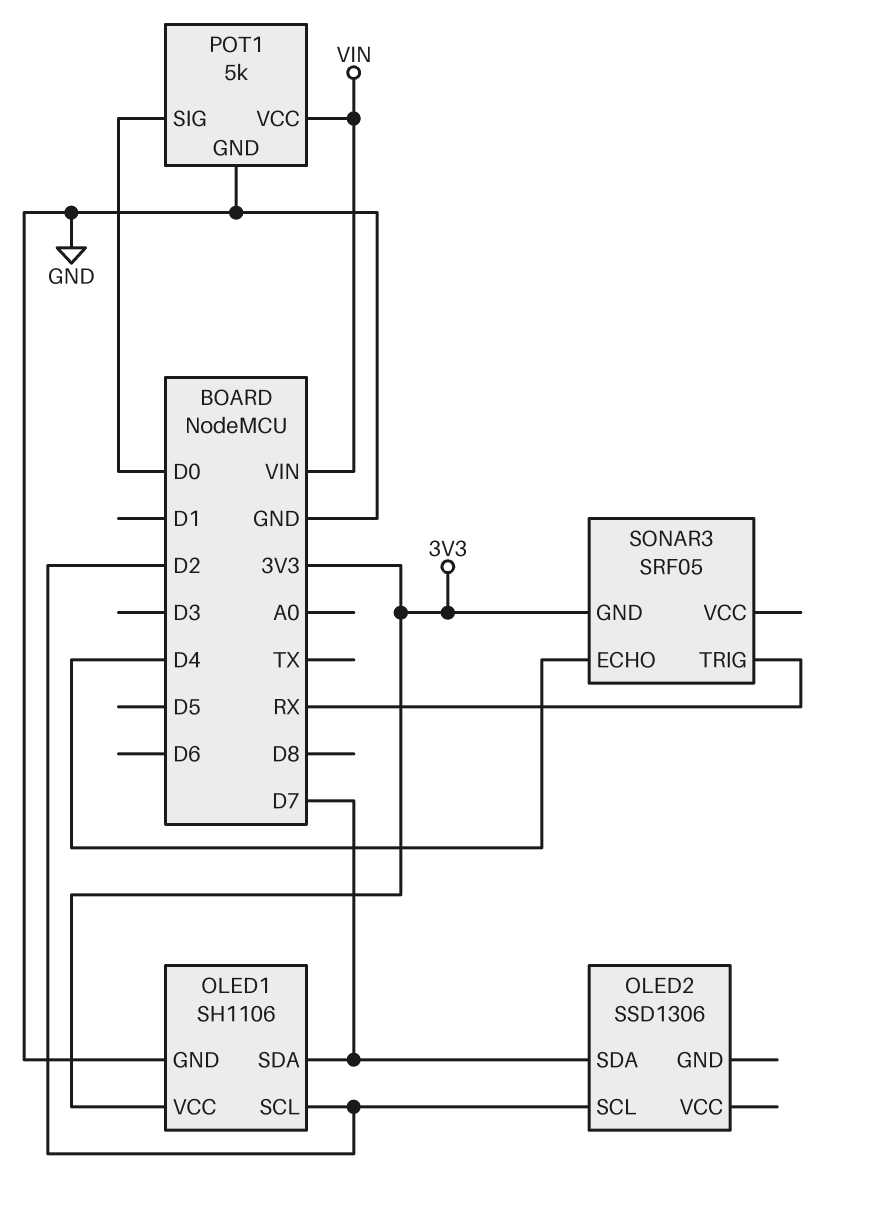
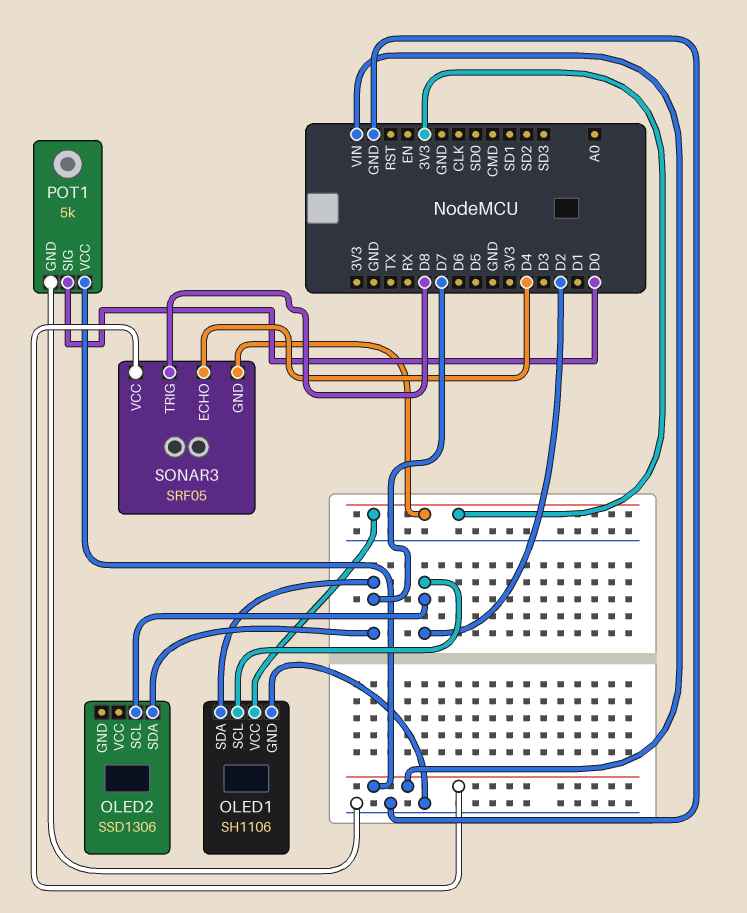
SONAR3 pin TRIG: RX -> D8
SONAR3 pin VCC: none -> VIN

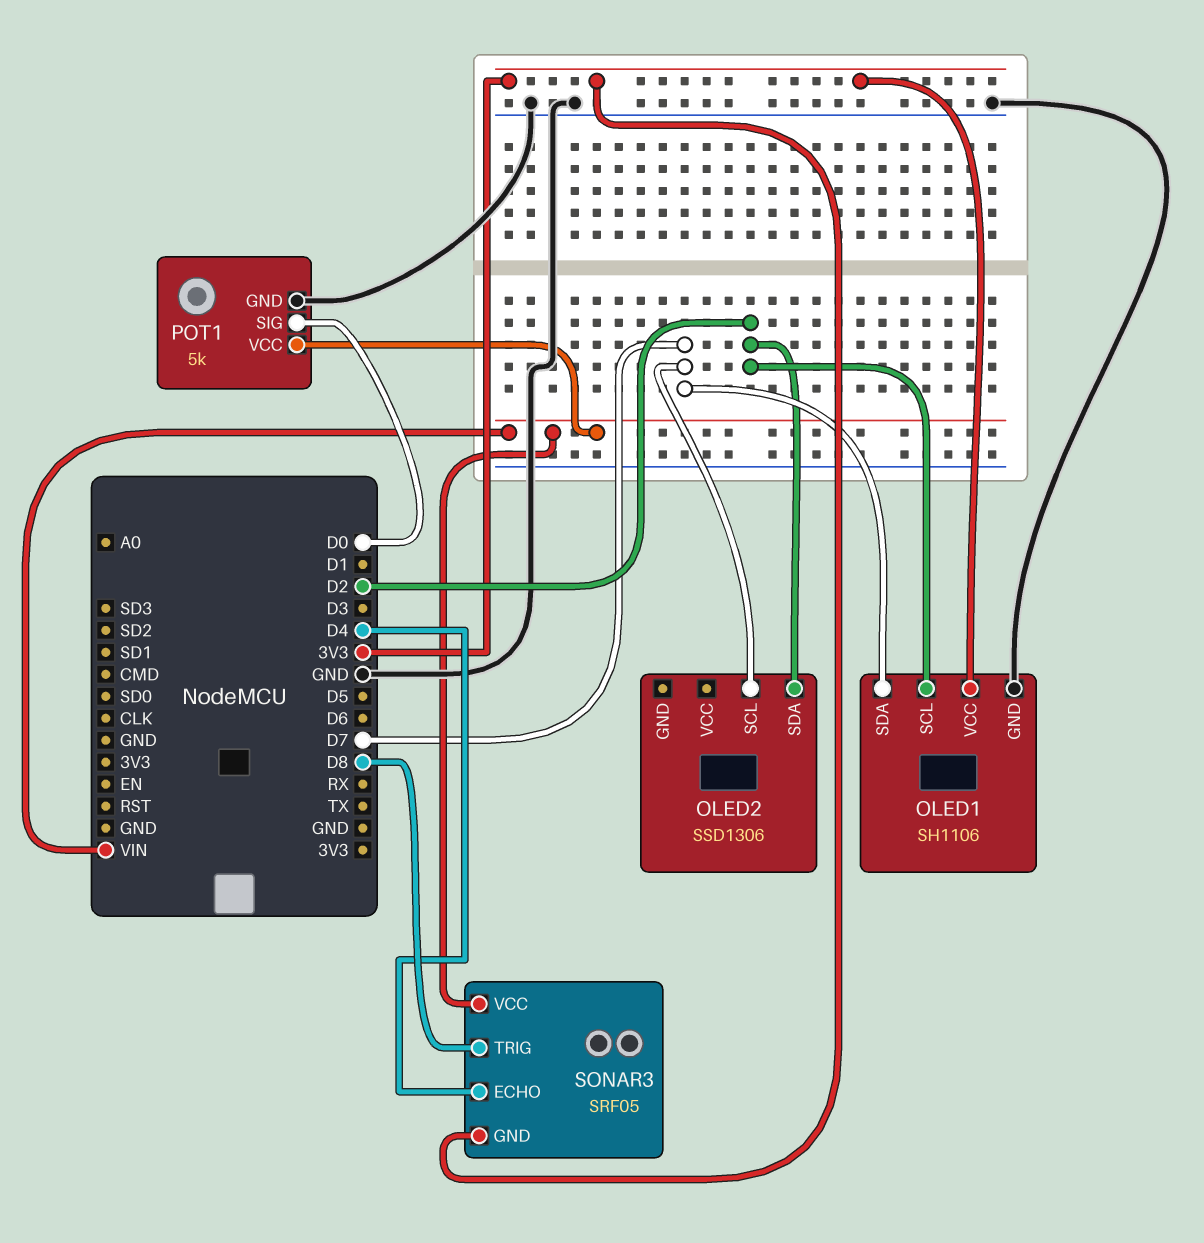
OLED2 pin SCL: D2 -> D7
OLED2 pin SDA: D7 -> D2

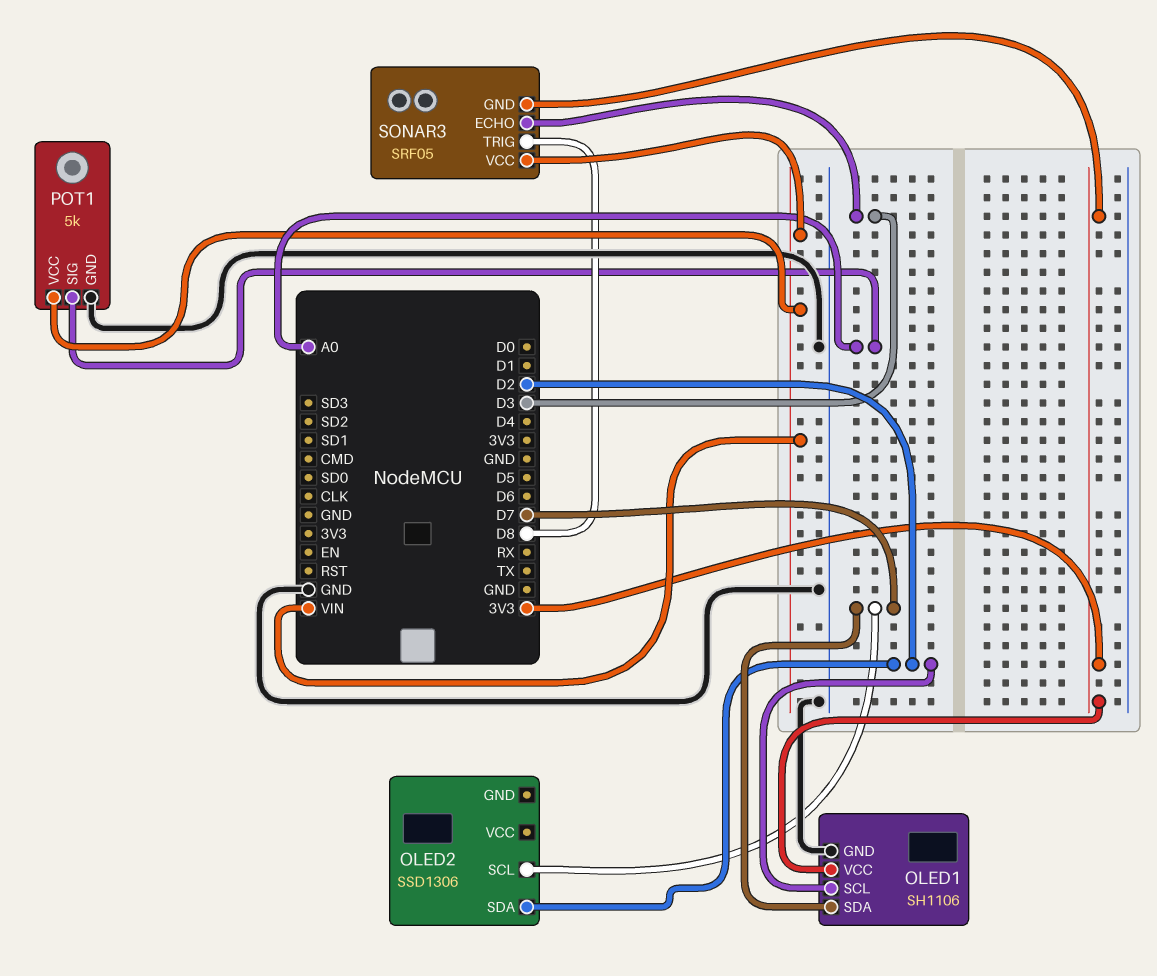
POT1 pin SIG: D0 -> A0
SONAR3 pin ECHO: D4 -> D3

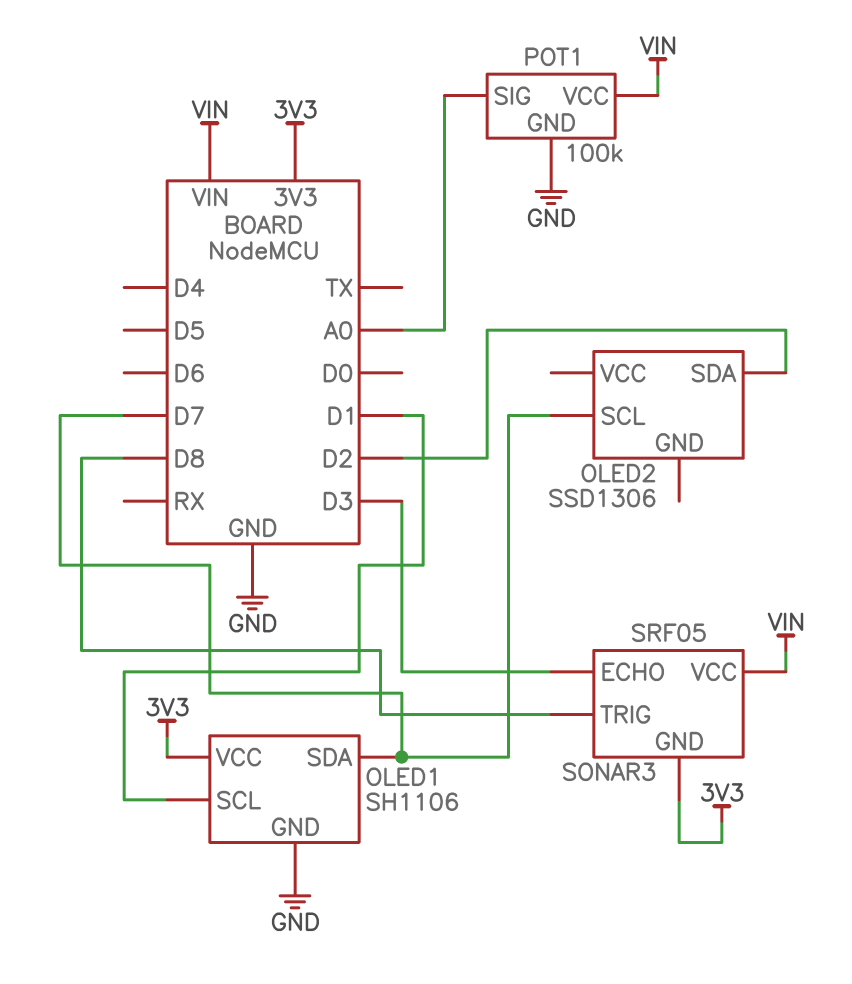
OLED1 pin SCL: D2 -> D1
POT1: 5k -> 100k

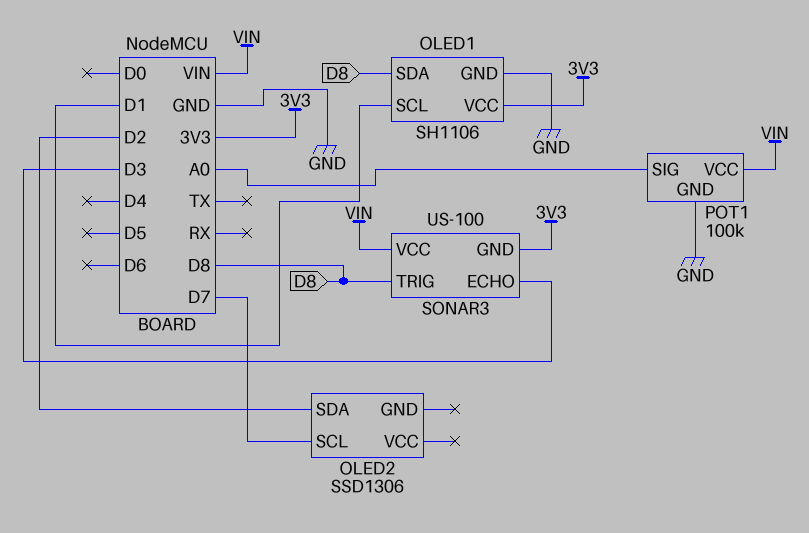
OLED1 pin SDA: D7 -> D8
SONAR3: SRF05 -> US-100

